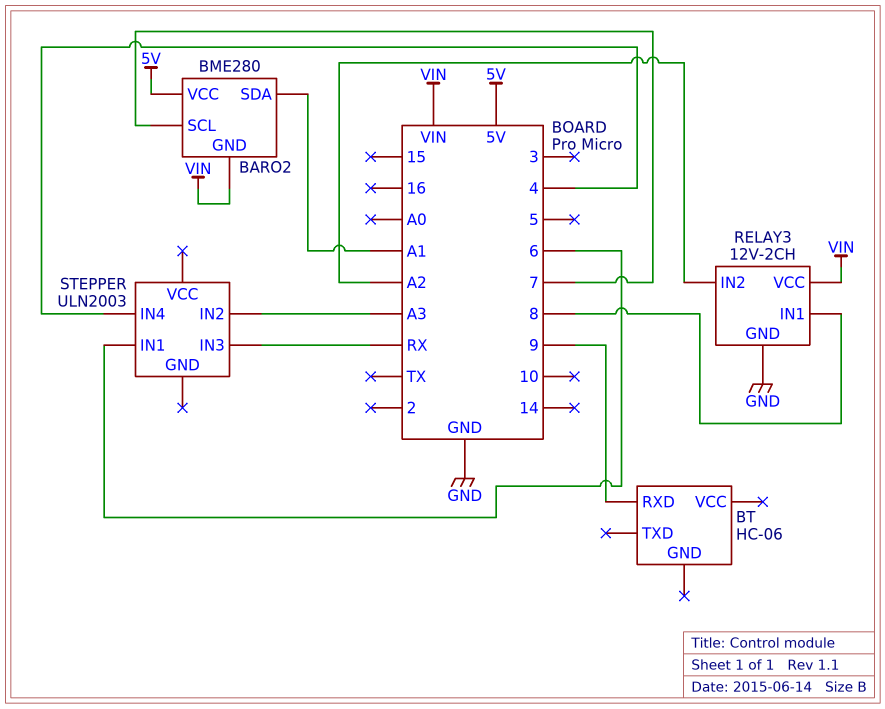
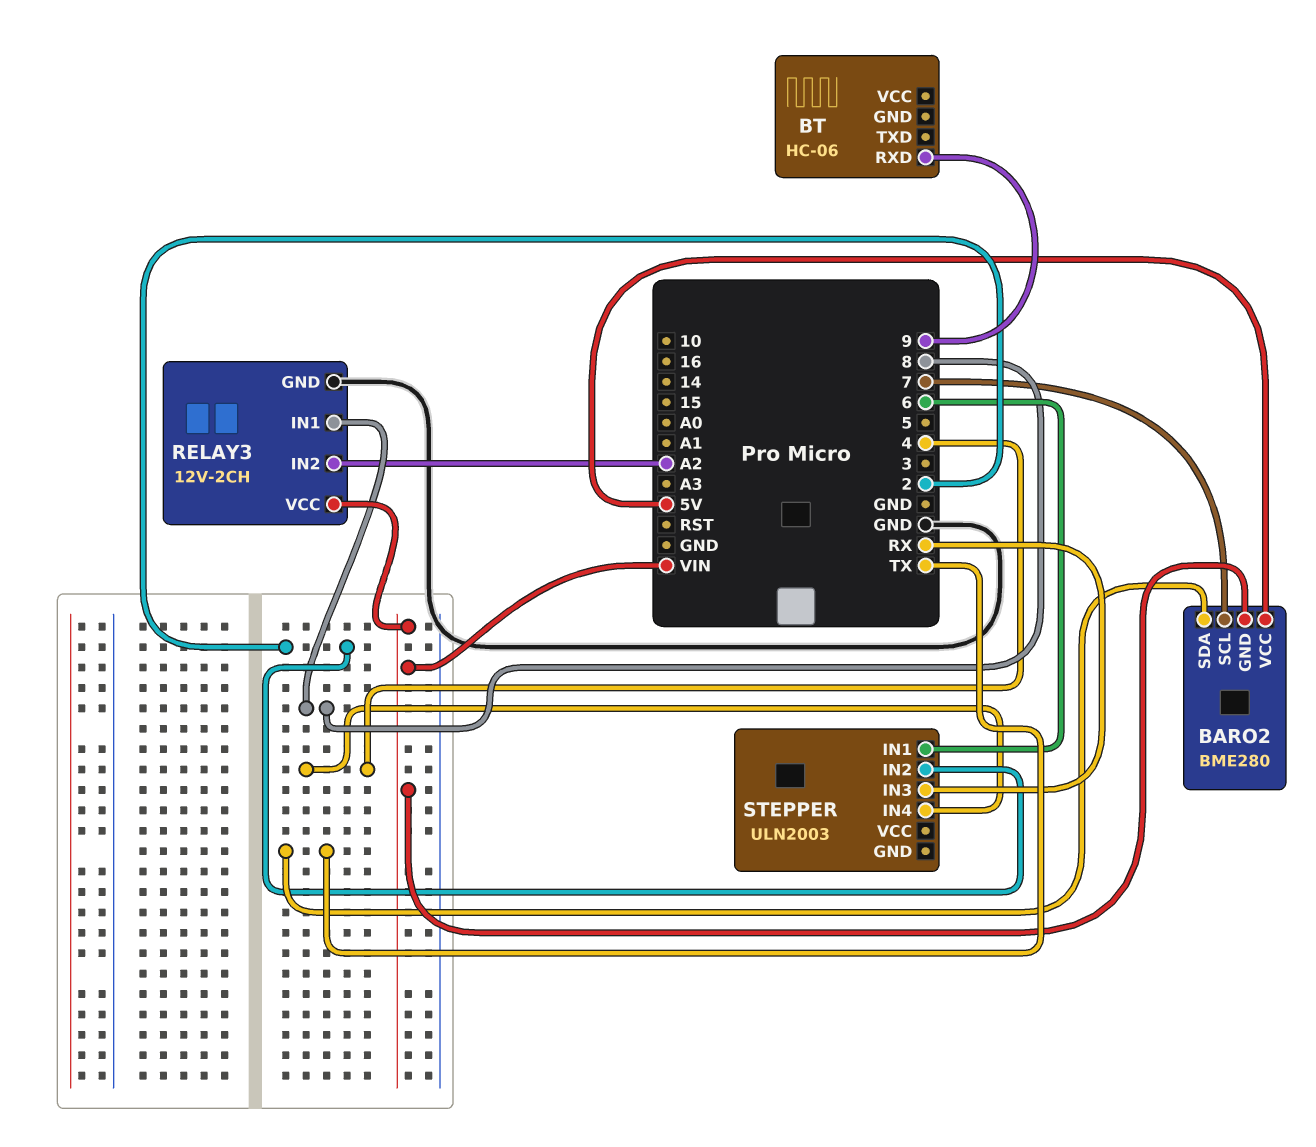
BARO2 pin SDA: A1 -> TX
STEPPER pin IN2: A3 -> 2

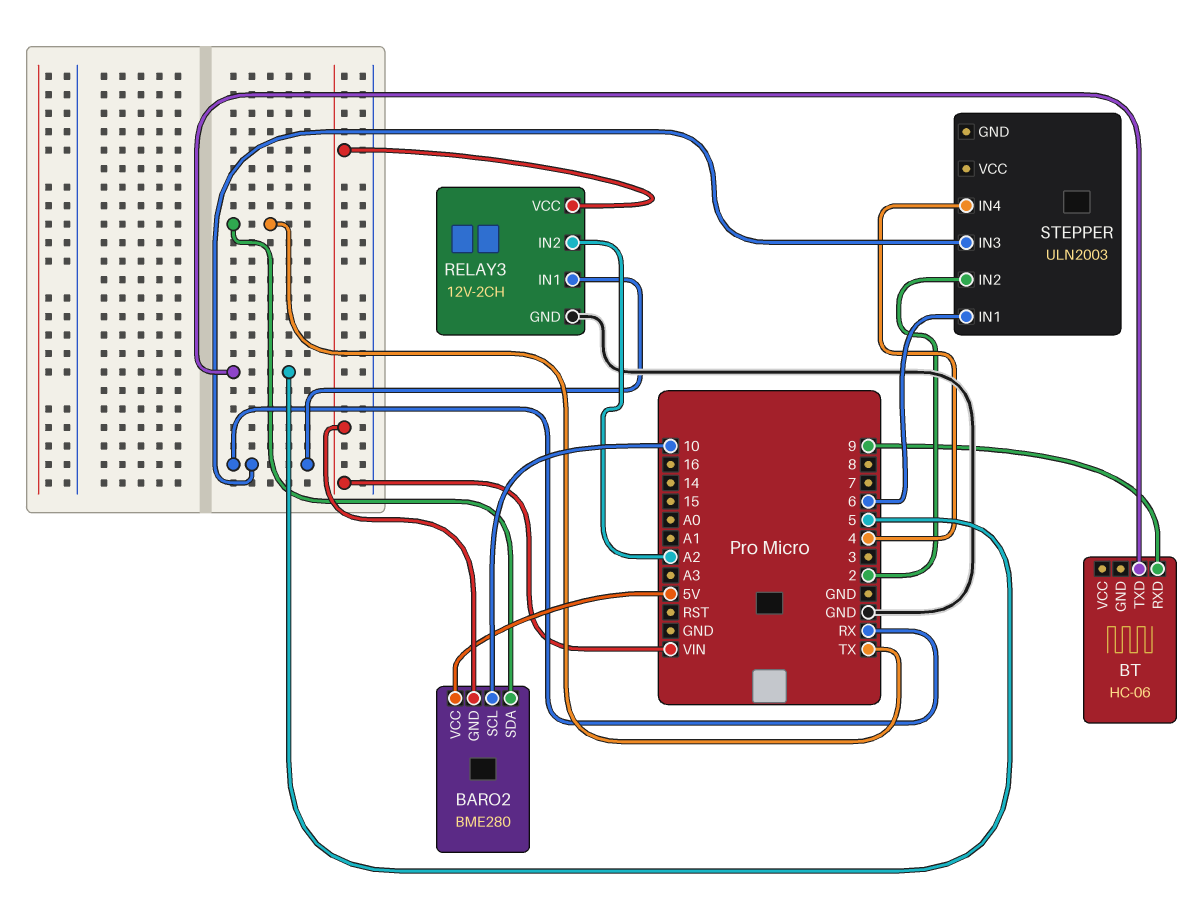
BARO2 pin SCL: 7 -> 10
BT pin TXD: none -> 5
RELAY3 pin IN1: 8 -> RX

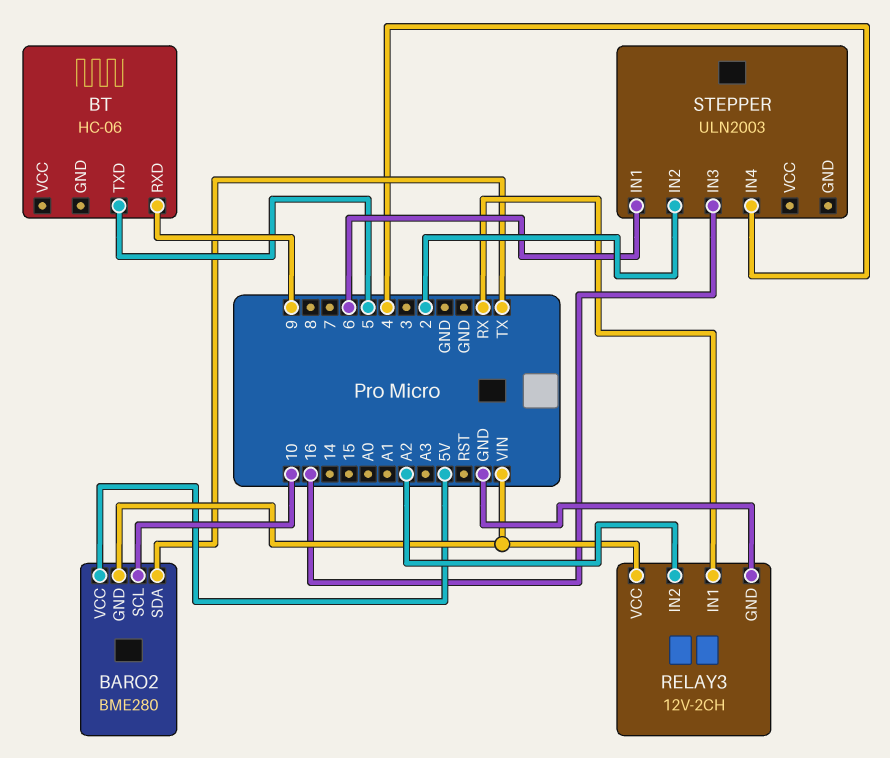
STEPPER pin IN3: RX -> 16

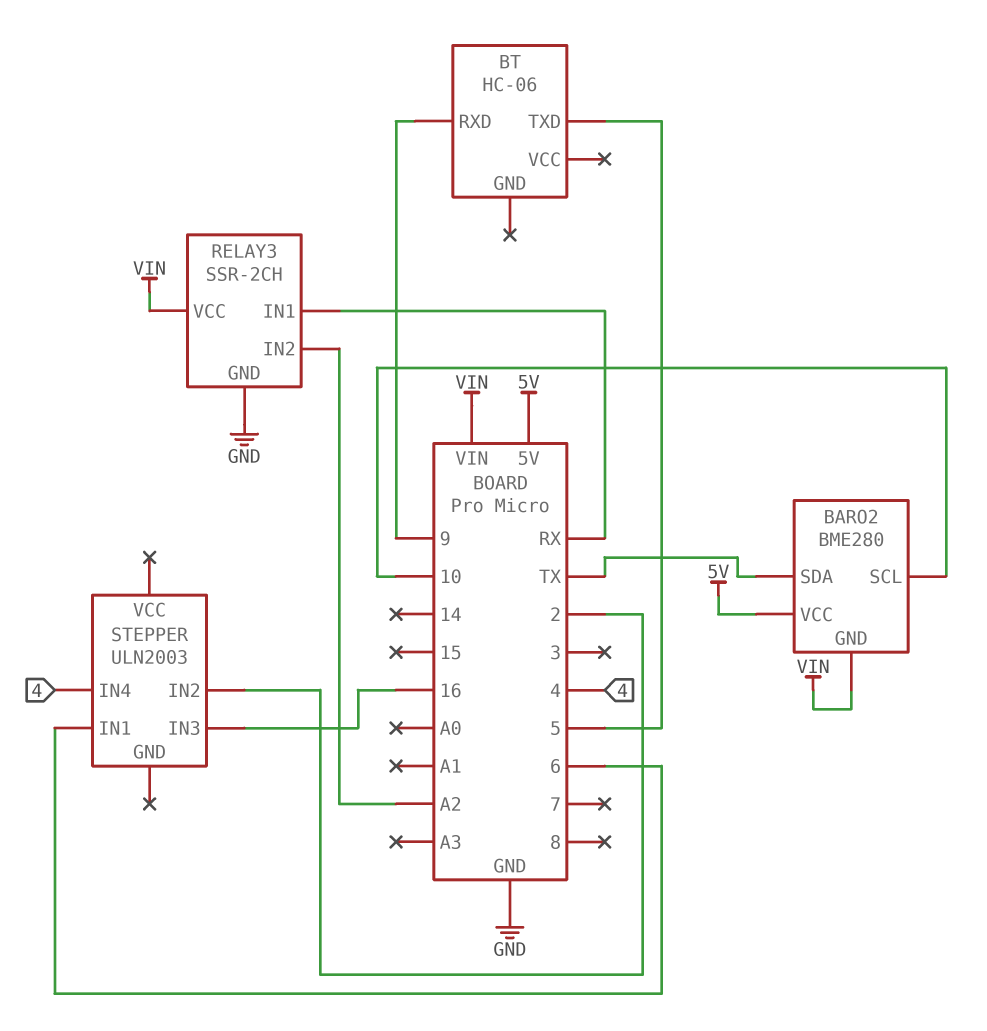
RELAY3: 12V-2CH -> SSR-2CH

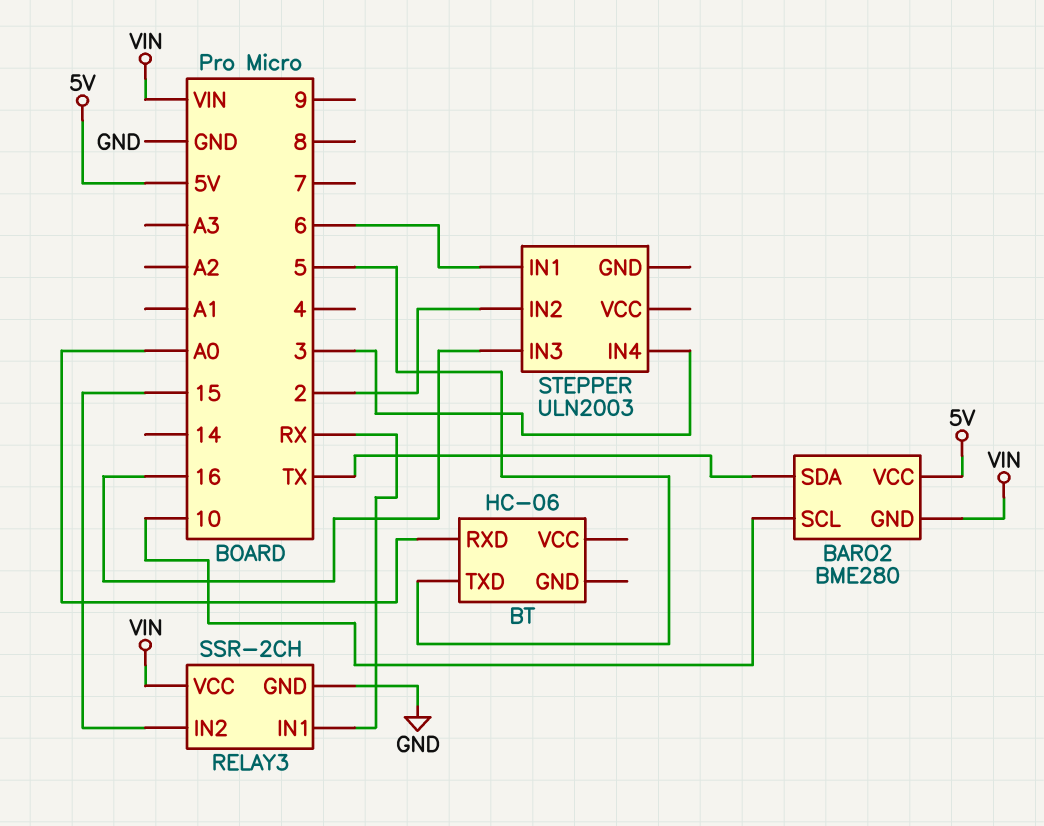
BT pin RXD: 9 -> A0
RELAY3 pin IN2: A2 -> 15
STEPPER pin IN4: 4 -> 3

